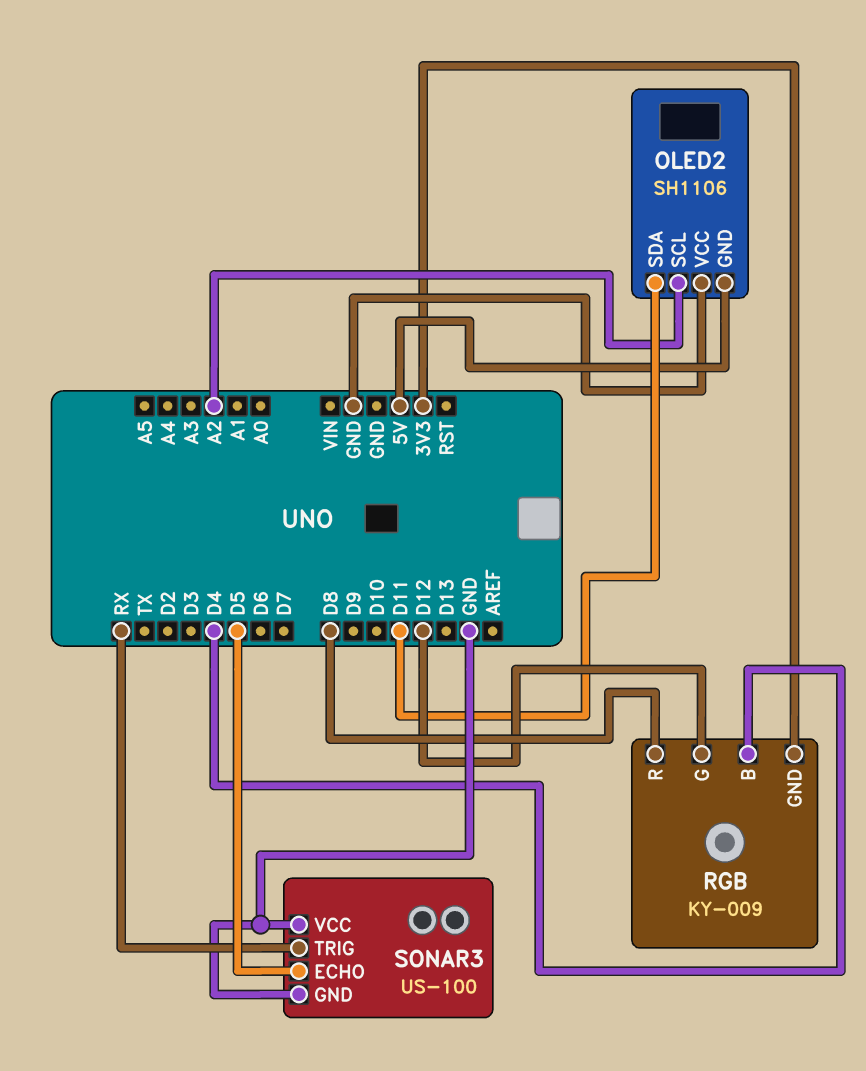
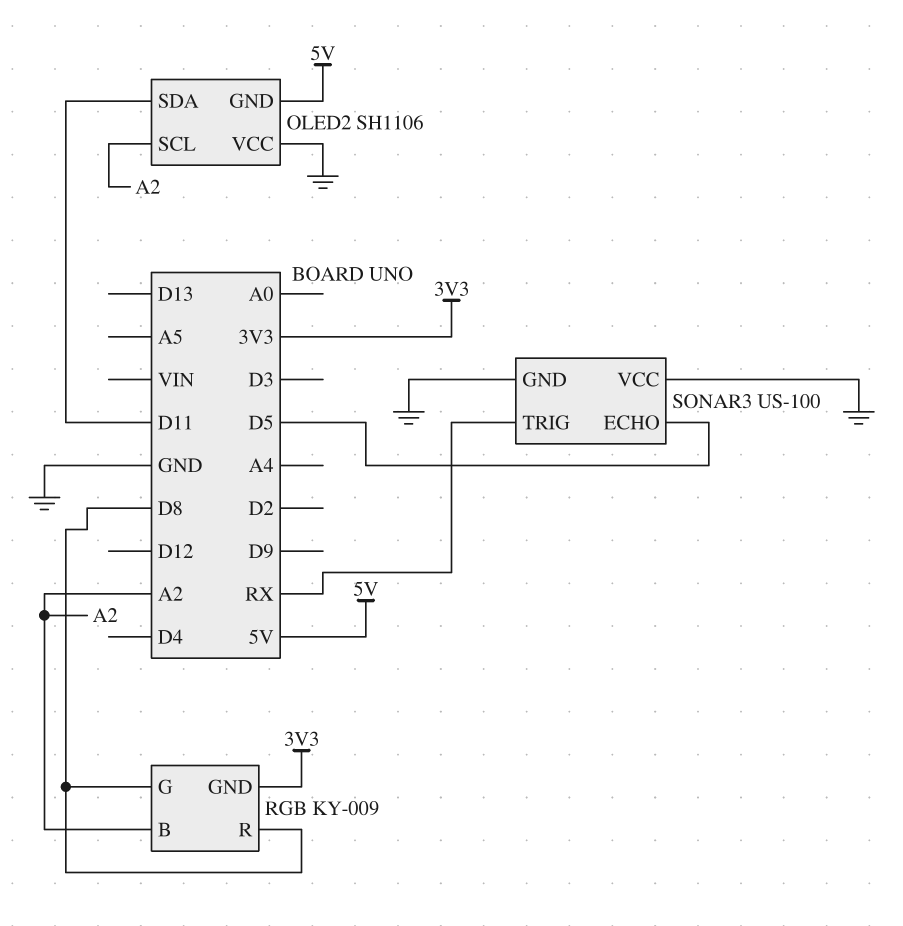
RGB pin B: D4 -> A2
RGB pin G: D12 -> D8

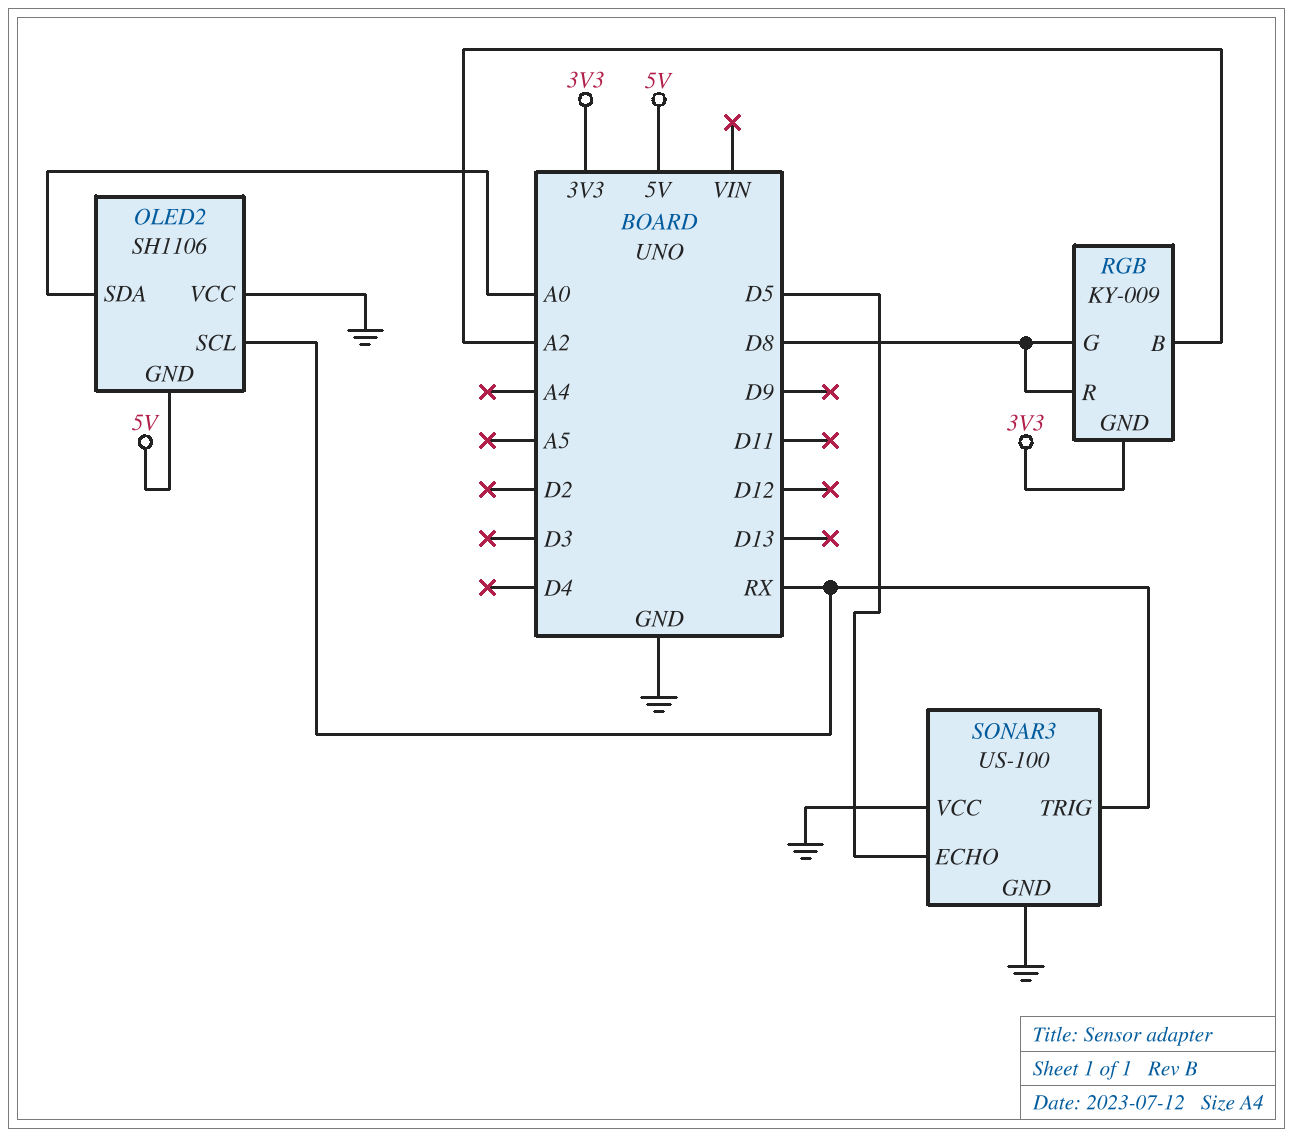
OLED2 pin SCL: A2 -> RX
OLED2 pin SDA: D11 -> A0

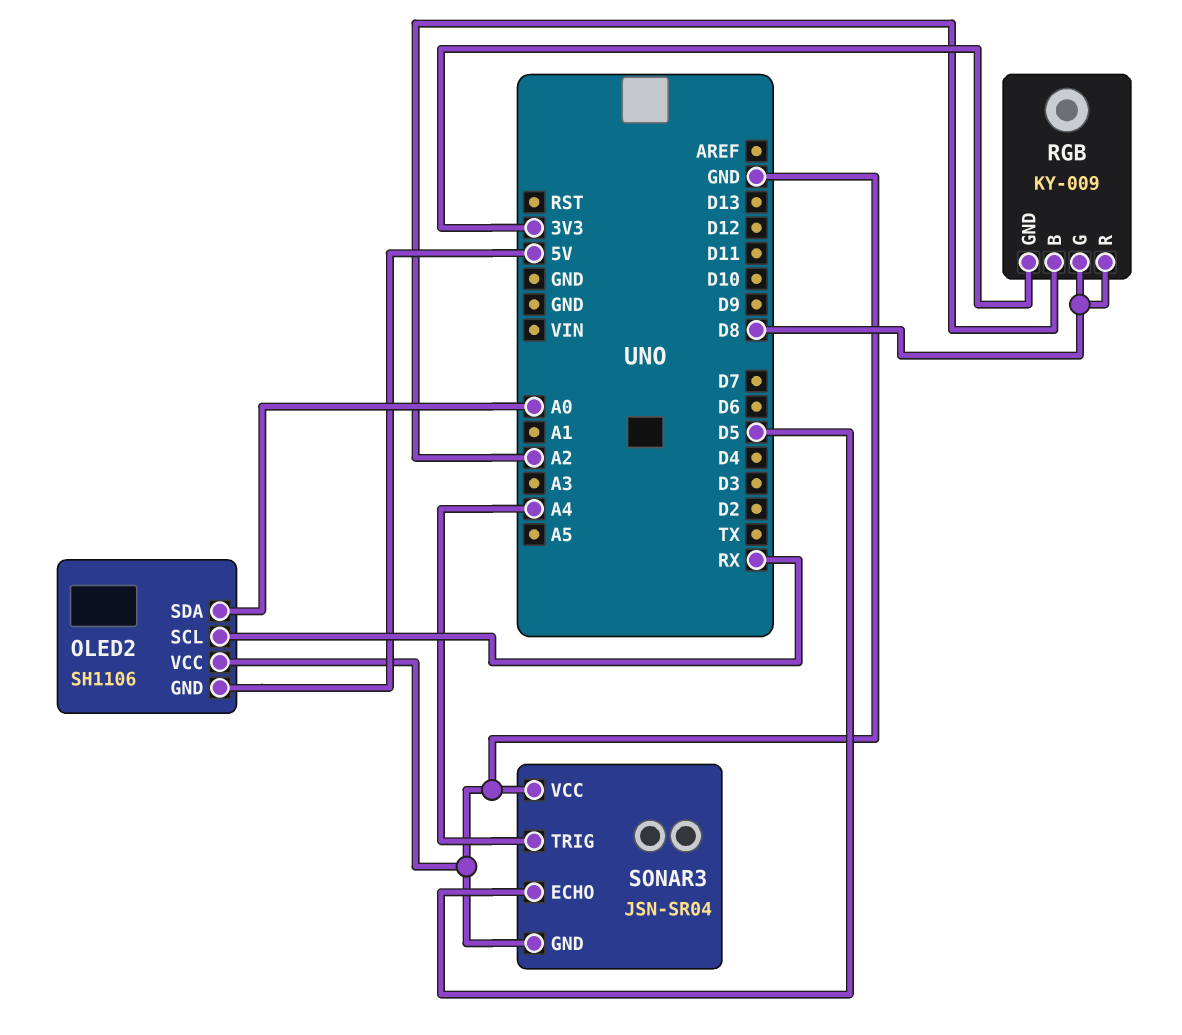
SONAR3: US-100 -> JSN-SR04
SONAR3 pin TRIG: RX -> A4

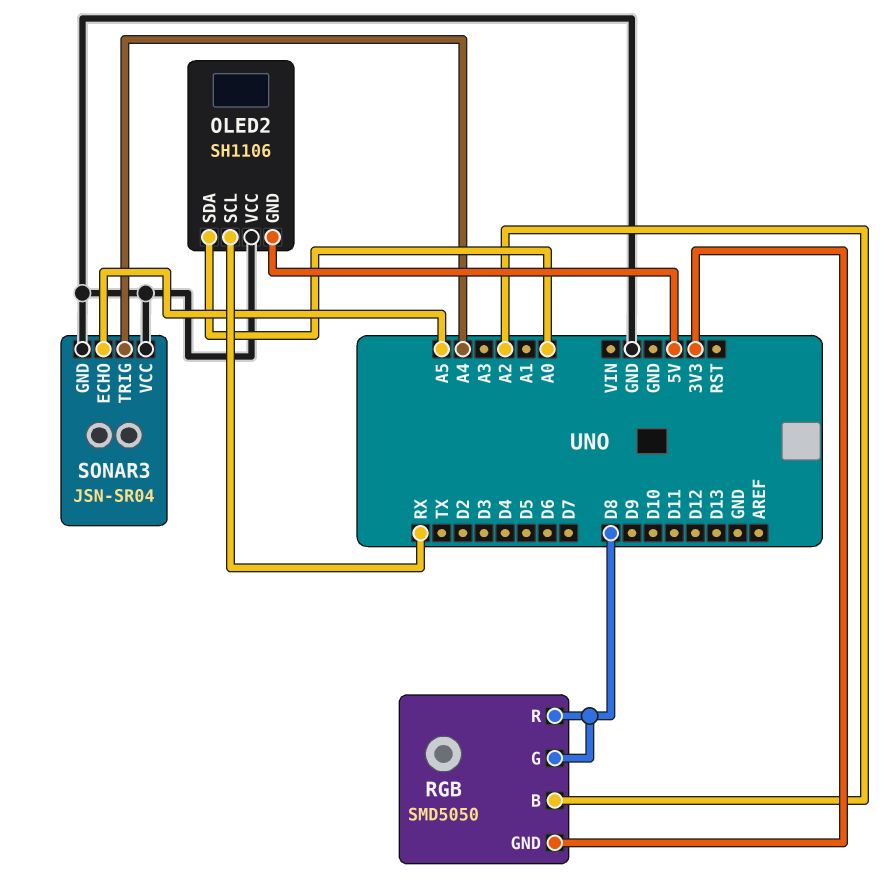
RGB: KY-009 -> SMD5050
SONAR3 pin ECHO: D5 -> A5

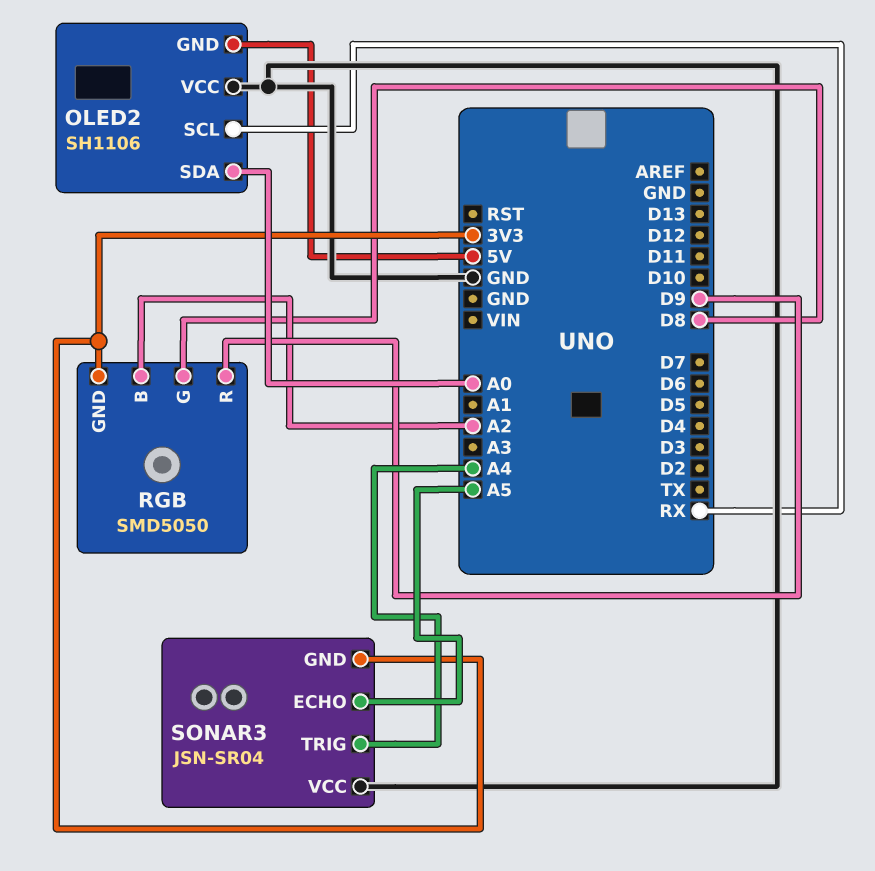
RGB pin R: D8 -> D9
SONAR3 pin GND: GND -> 3V3

